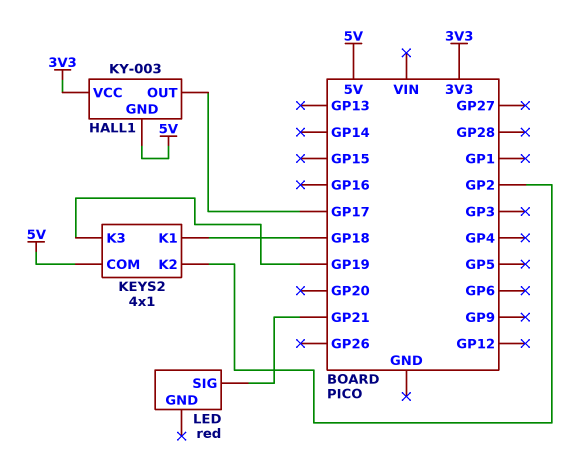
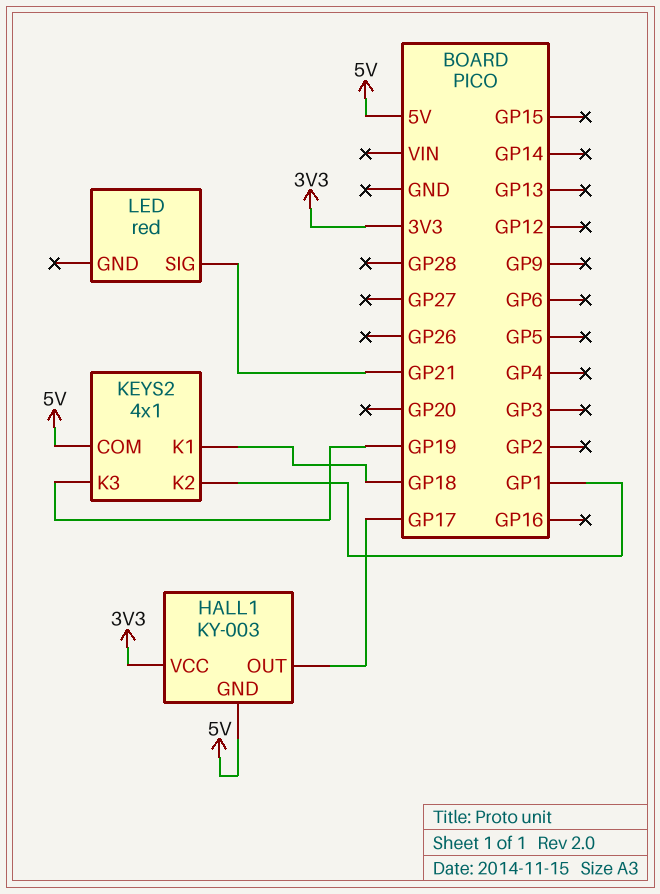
KEYS2 pin K2: GP2 -> GP1

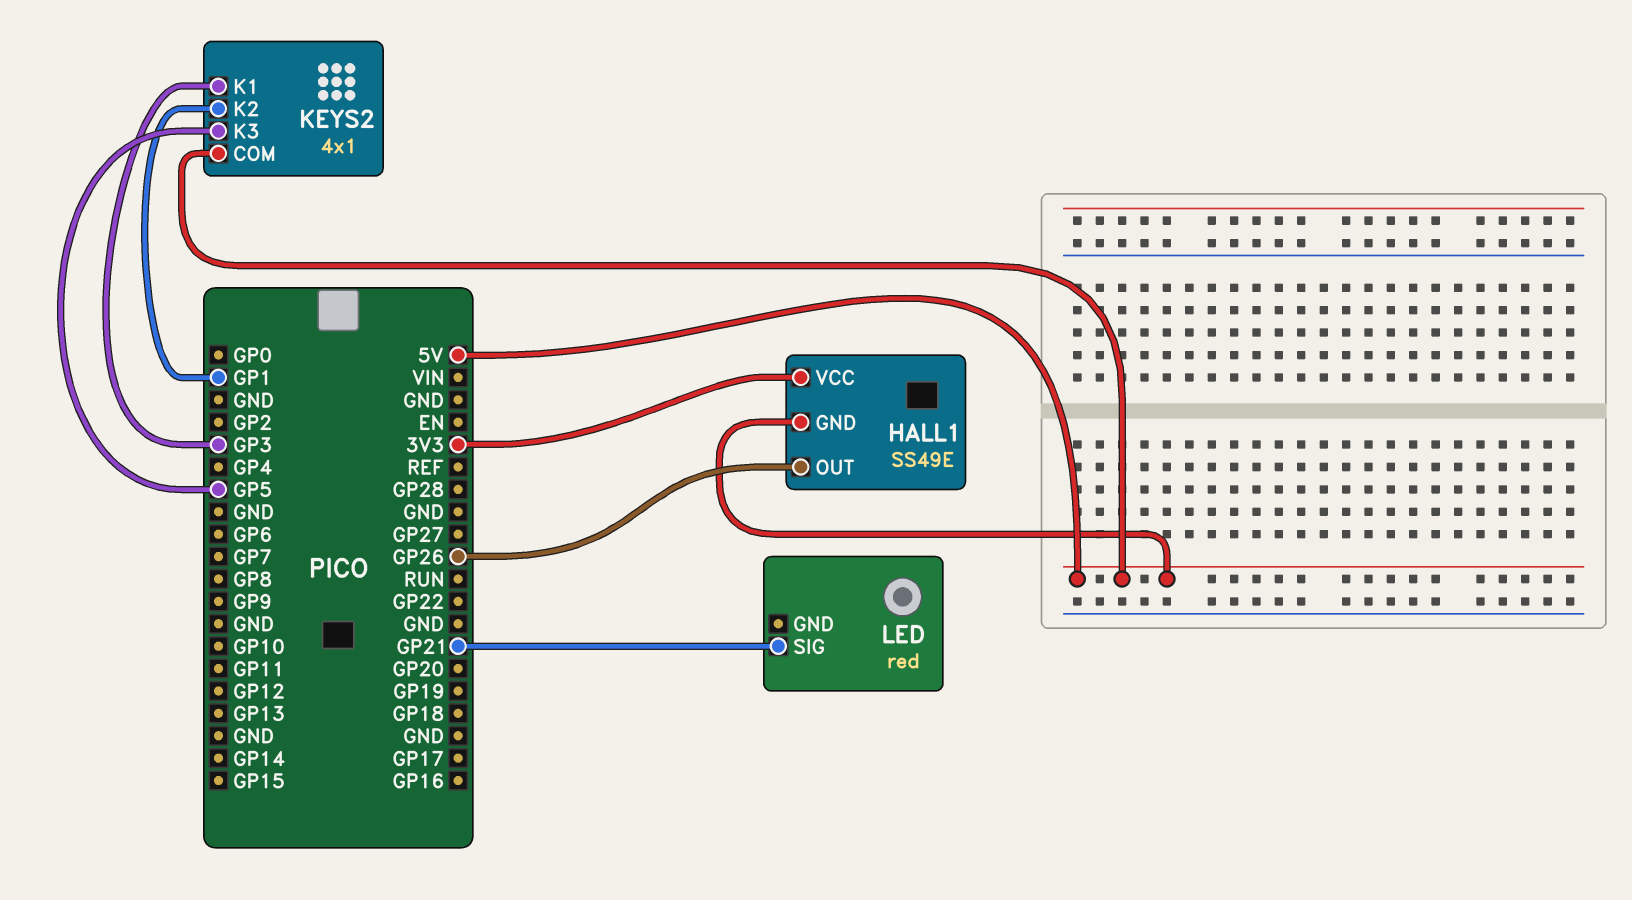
HALL1: KY-003 -> SS49E
HALL1 pin OUT: GP17 -> GP26
KEYS2 pin K1: GP18 -> GP3
KEYS2 pin K3: GP19 -> GP5

